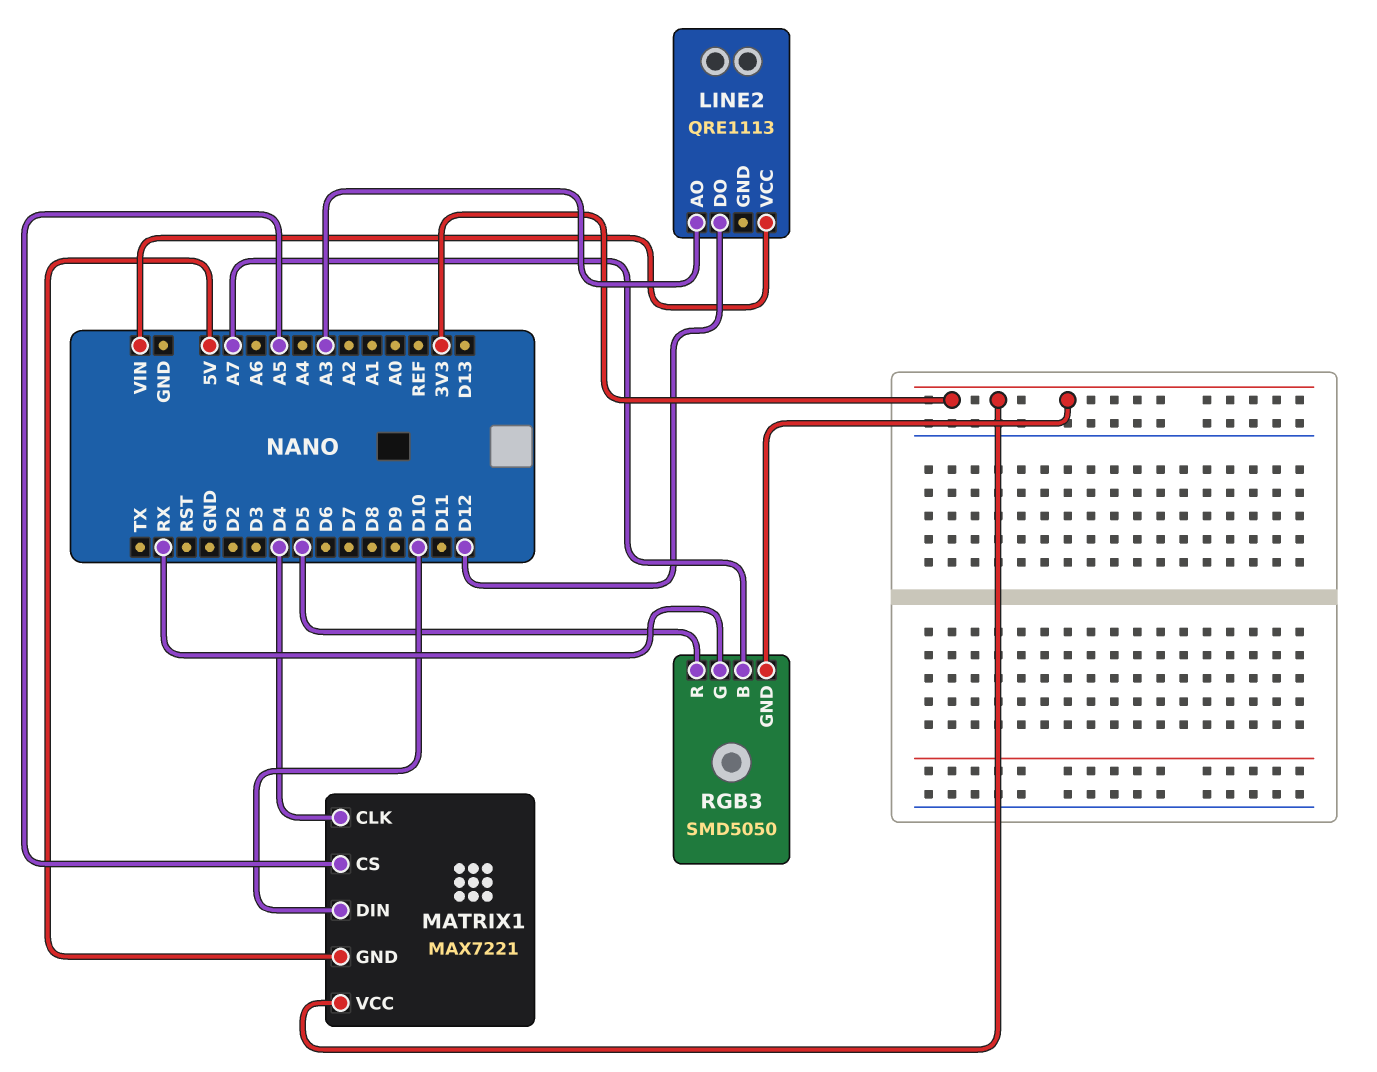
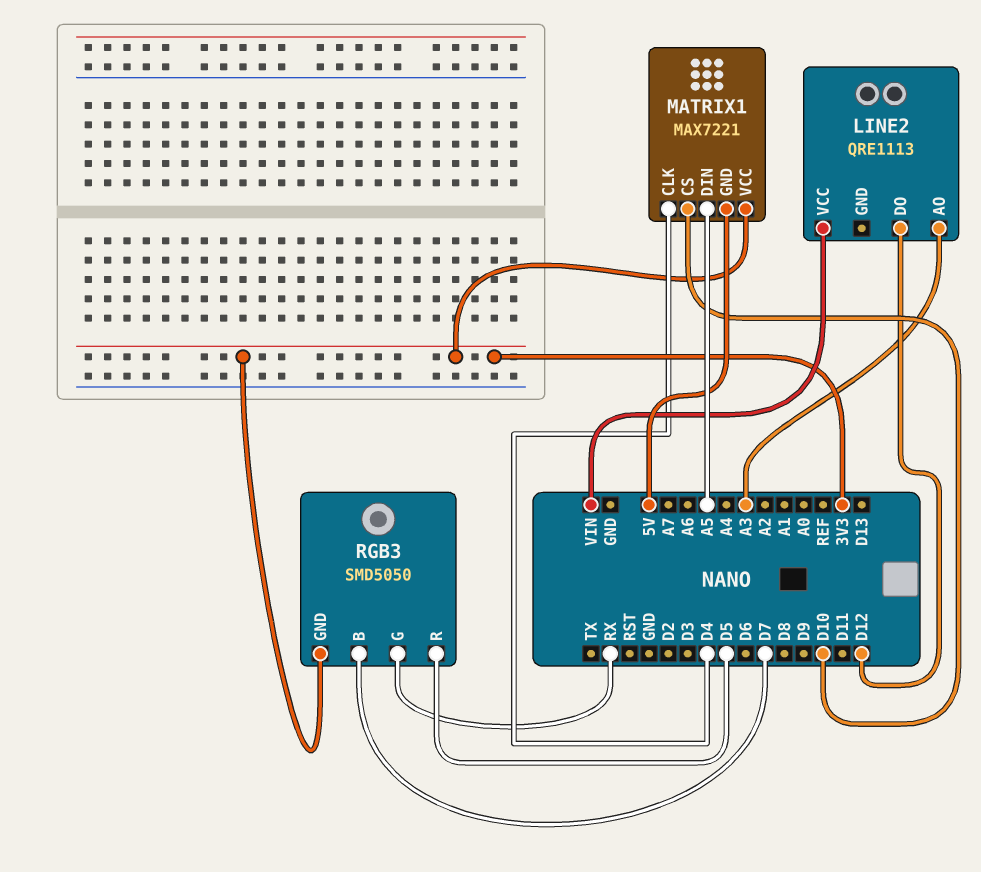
MATRIX1 pin CS: A5 -> D10
MATRIX1 pin DIN: D10 -> A5
RGB3 pin B: A7 -> D7

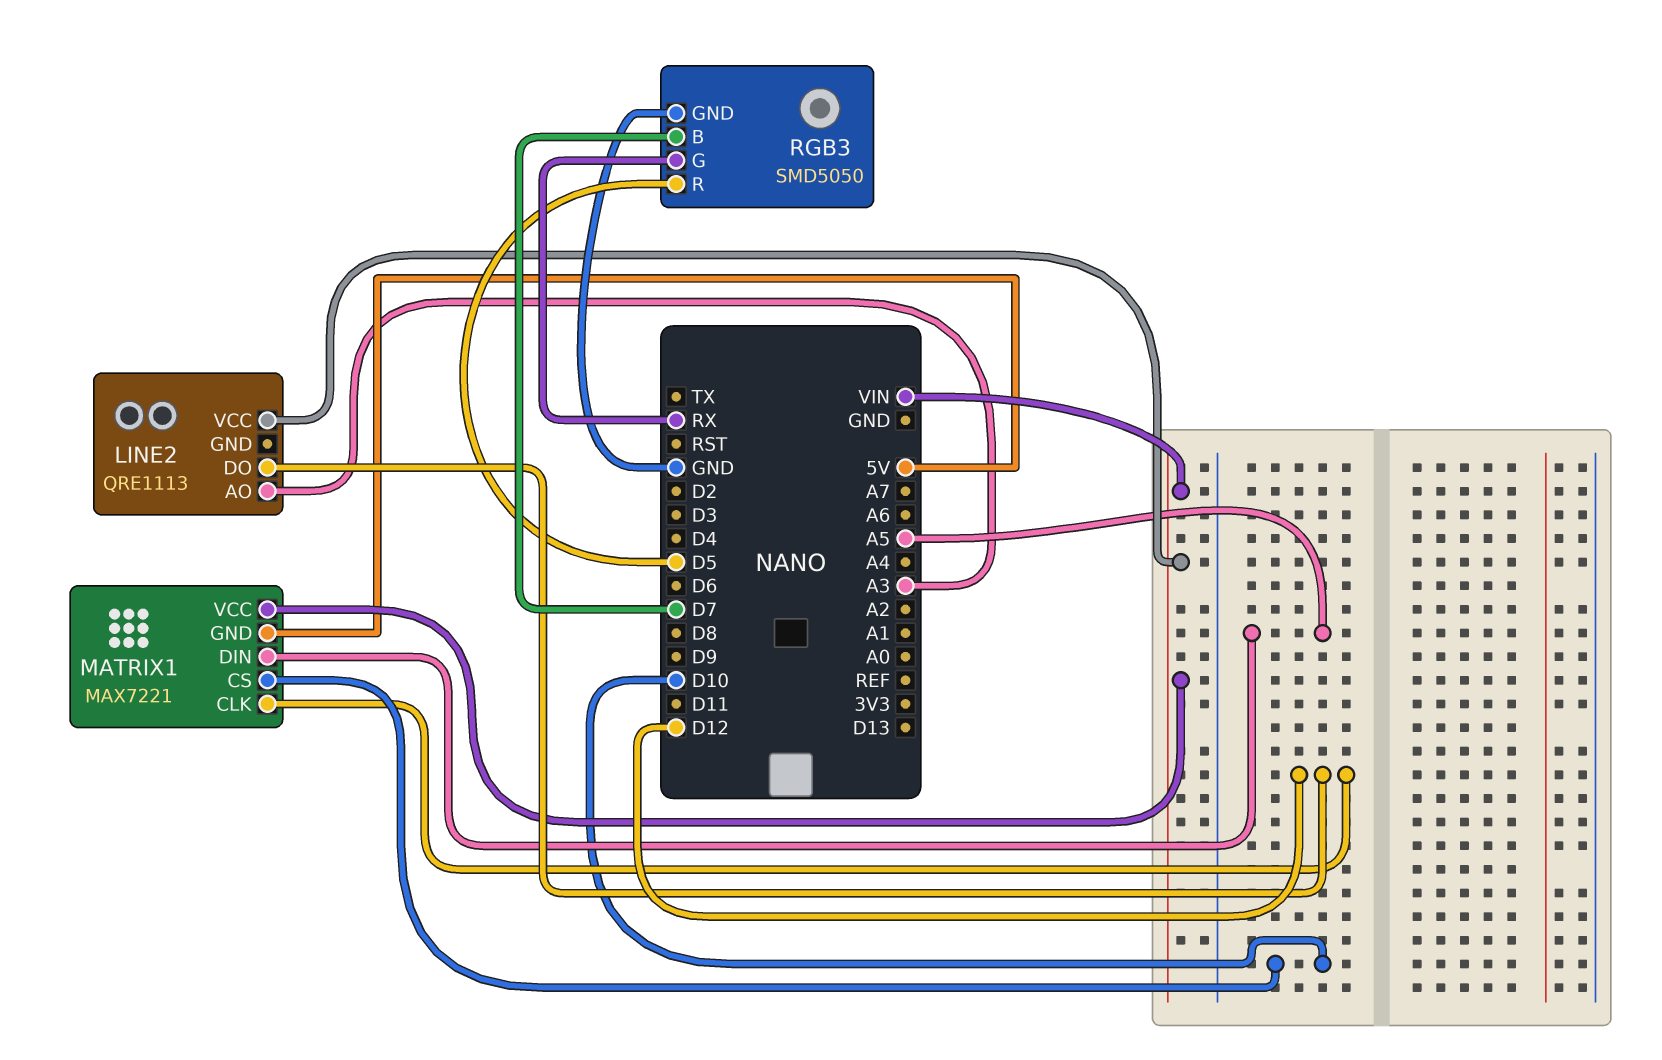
MATRIX1 pin CLK: D4 -> D12
MATRIX1 pin VCC: 3V3 -> VIN
RGB3 pin GND: 3V3 -> GND

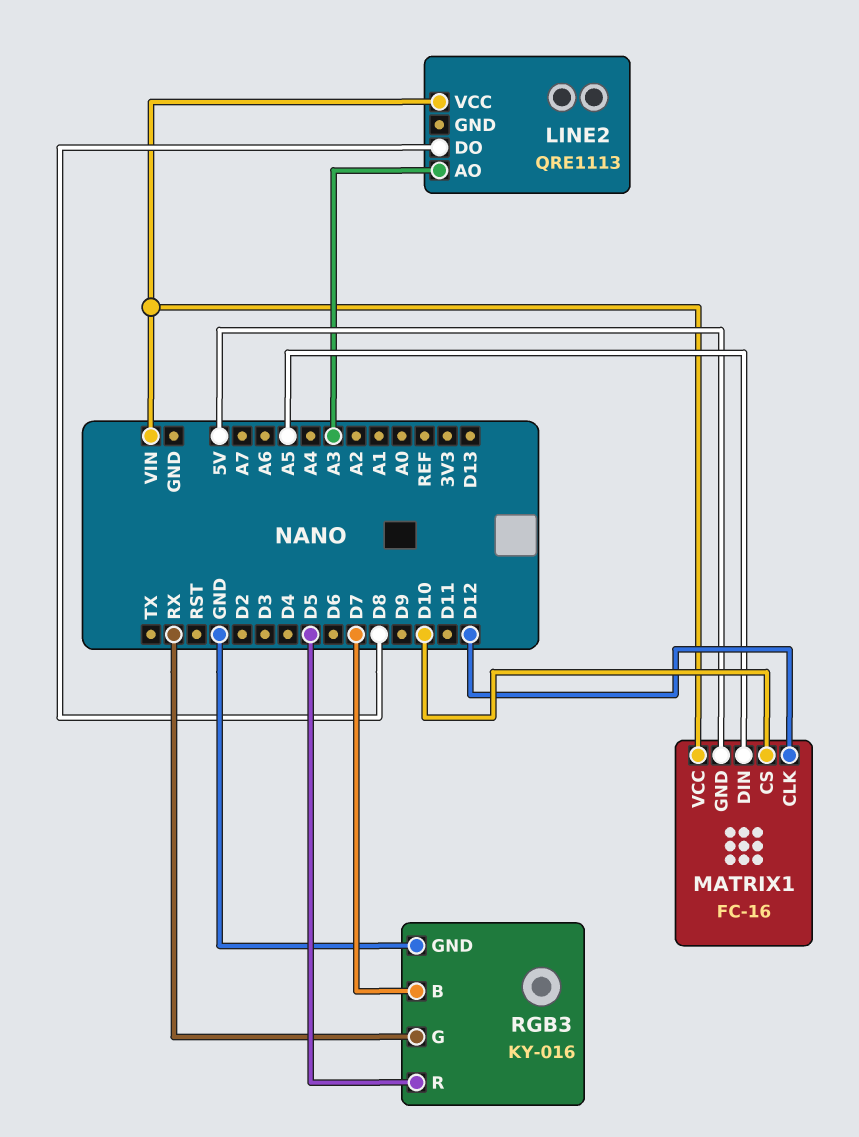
LINE2 pin DO: D12 -> D8
MATRIX1: MAX7221 -> FC-16
RGB3: SMD5050 -> KY-016

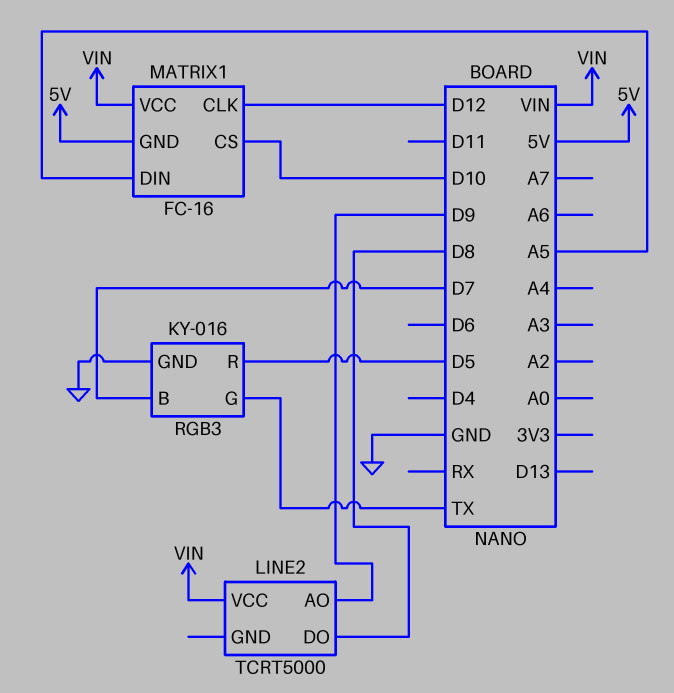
LINE2: QRE1113 -> TCRT5000
LINE2 pin AO: A3 -> D9
RGB3 pin G: RX -> TX

